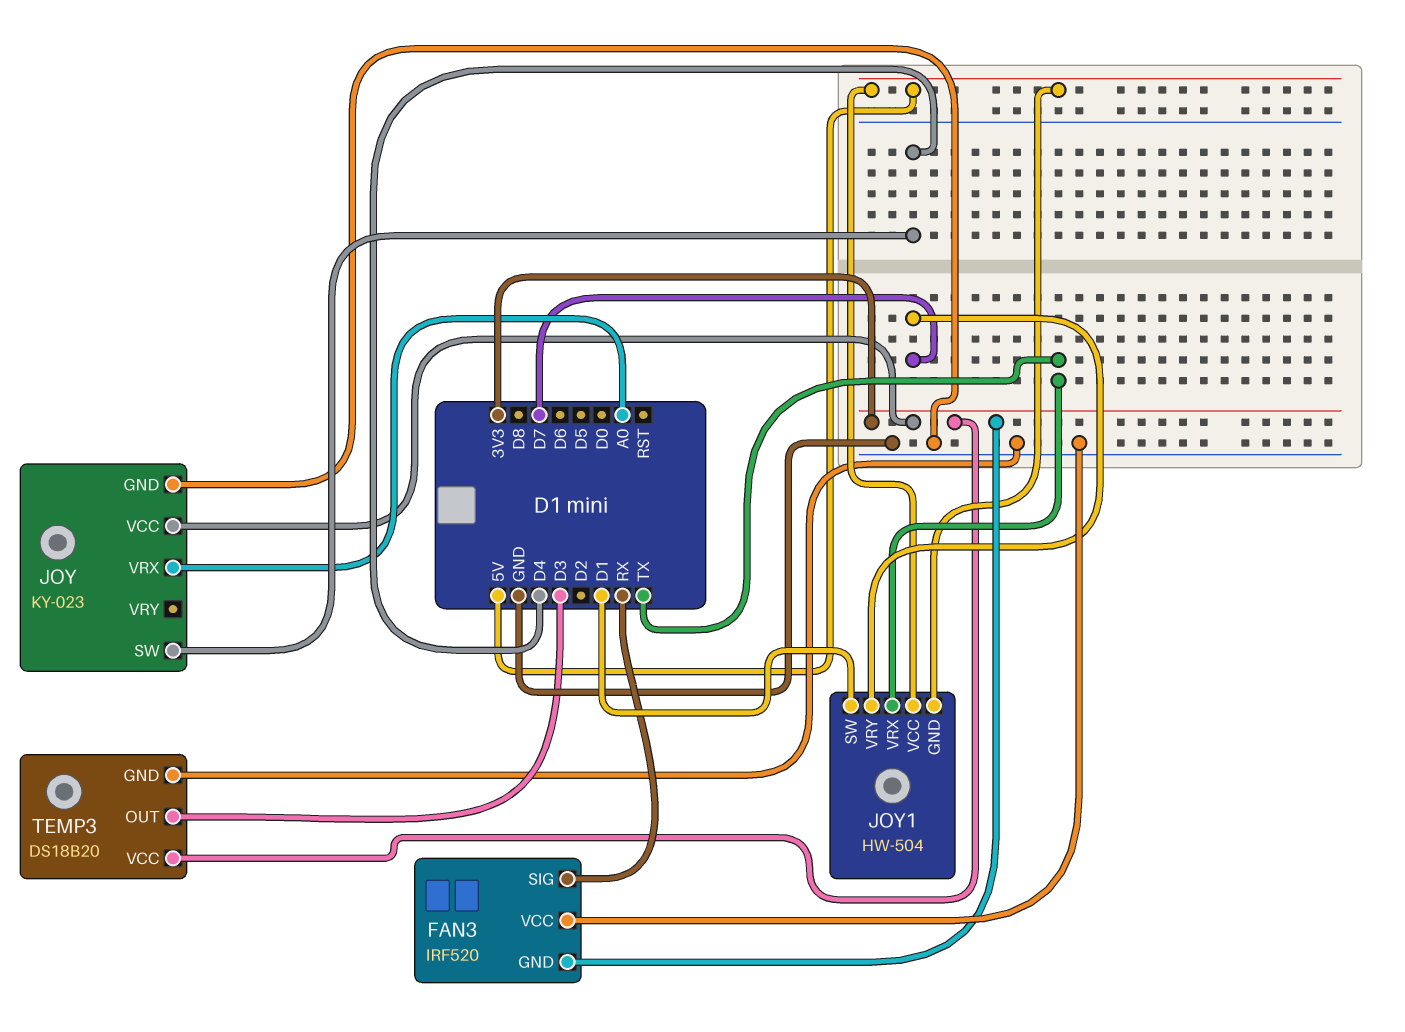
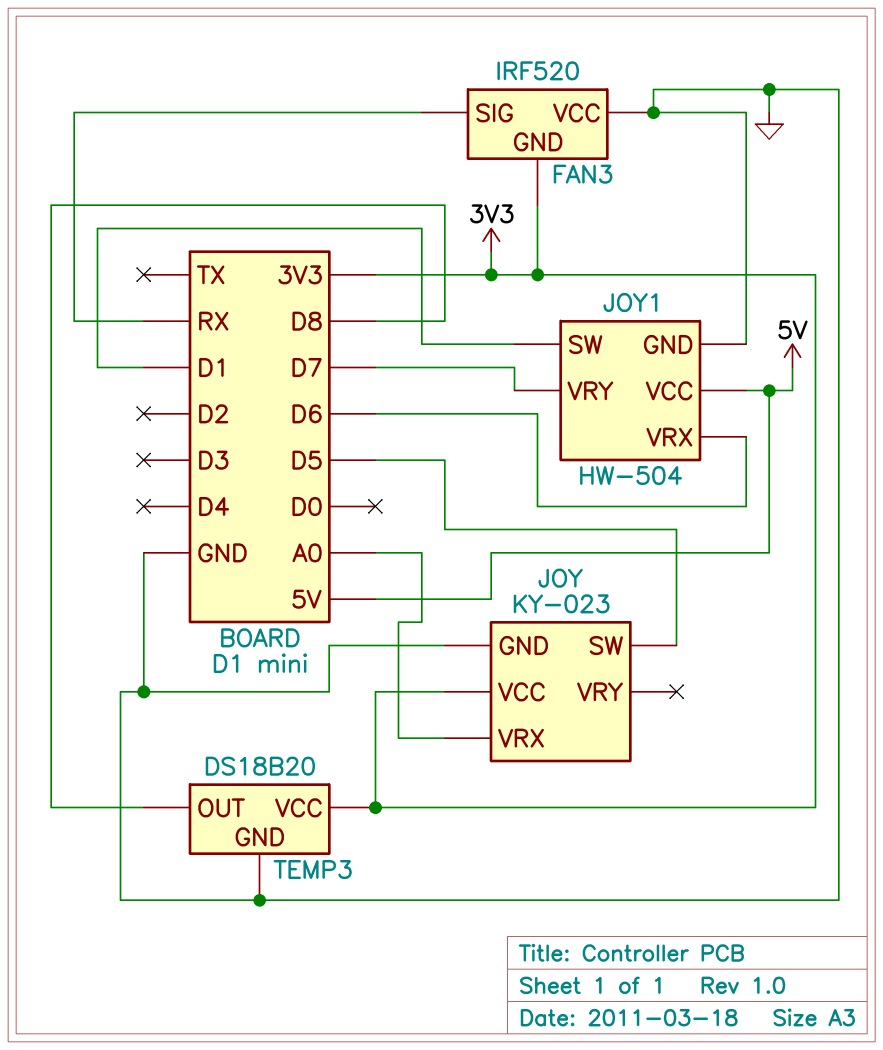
JOY pin SW: D4 -> D5
JOY1 pin GND: 5V -> GND
JOY1 pin VRX: TX -> D6
TEMP3 pin OUT: D3 -> D8

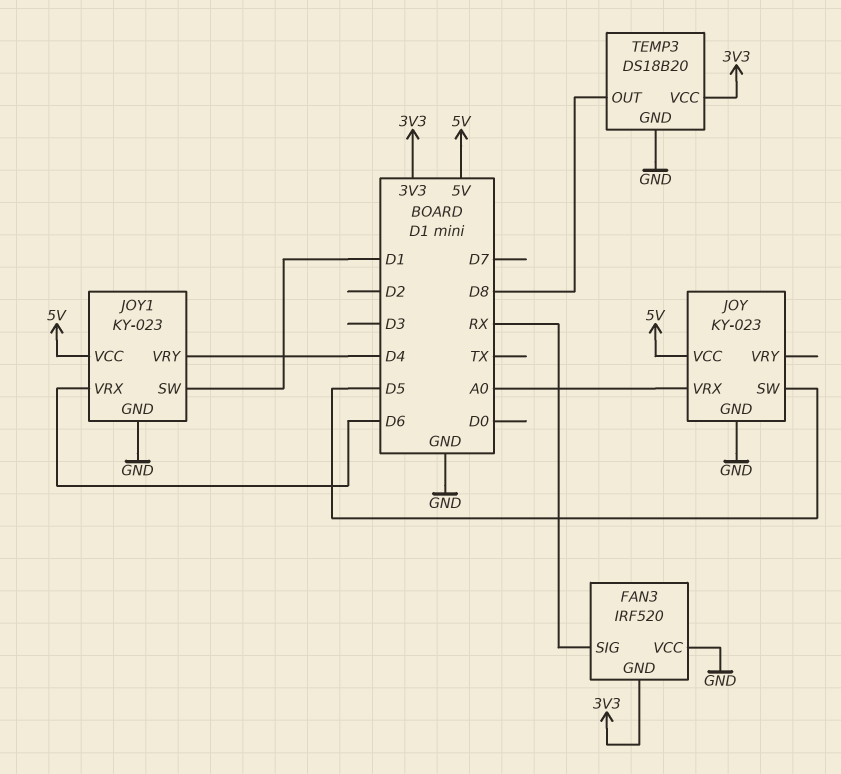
JOY pin VCC: 3V3 -> 5V
JOY1: HW-504 -> KY-023
JOY1 pin VRY: D7 -> D4

